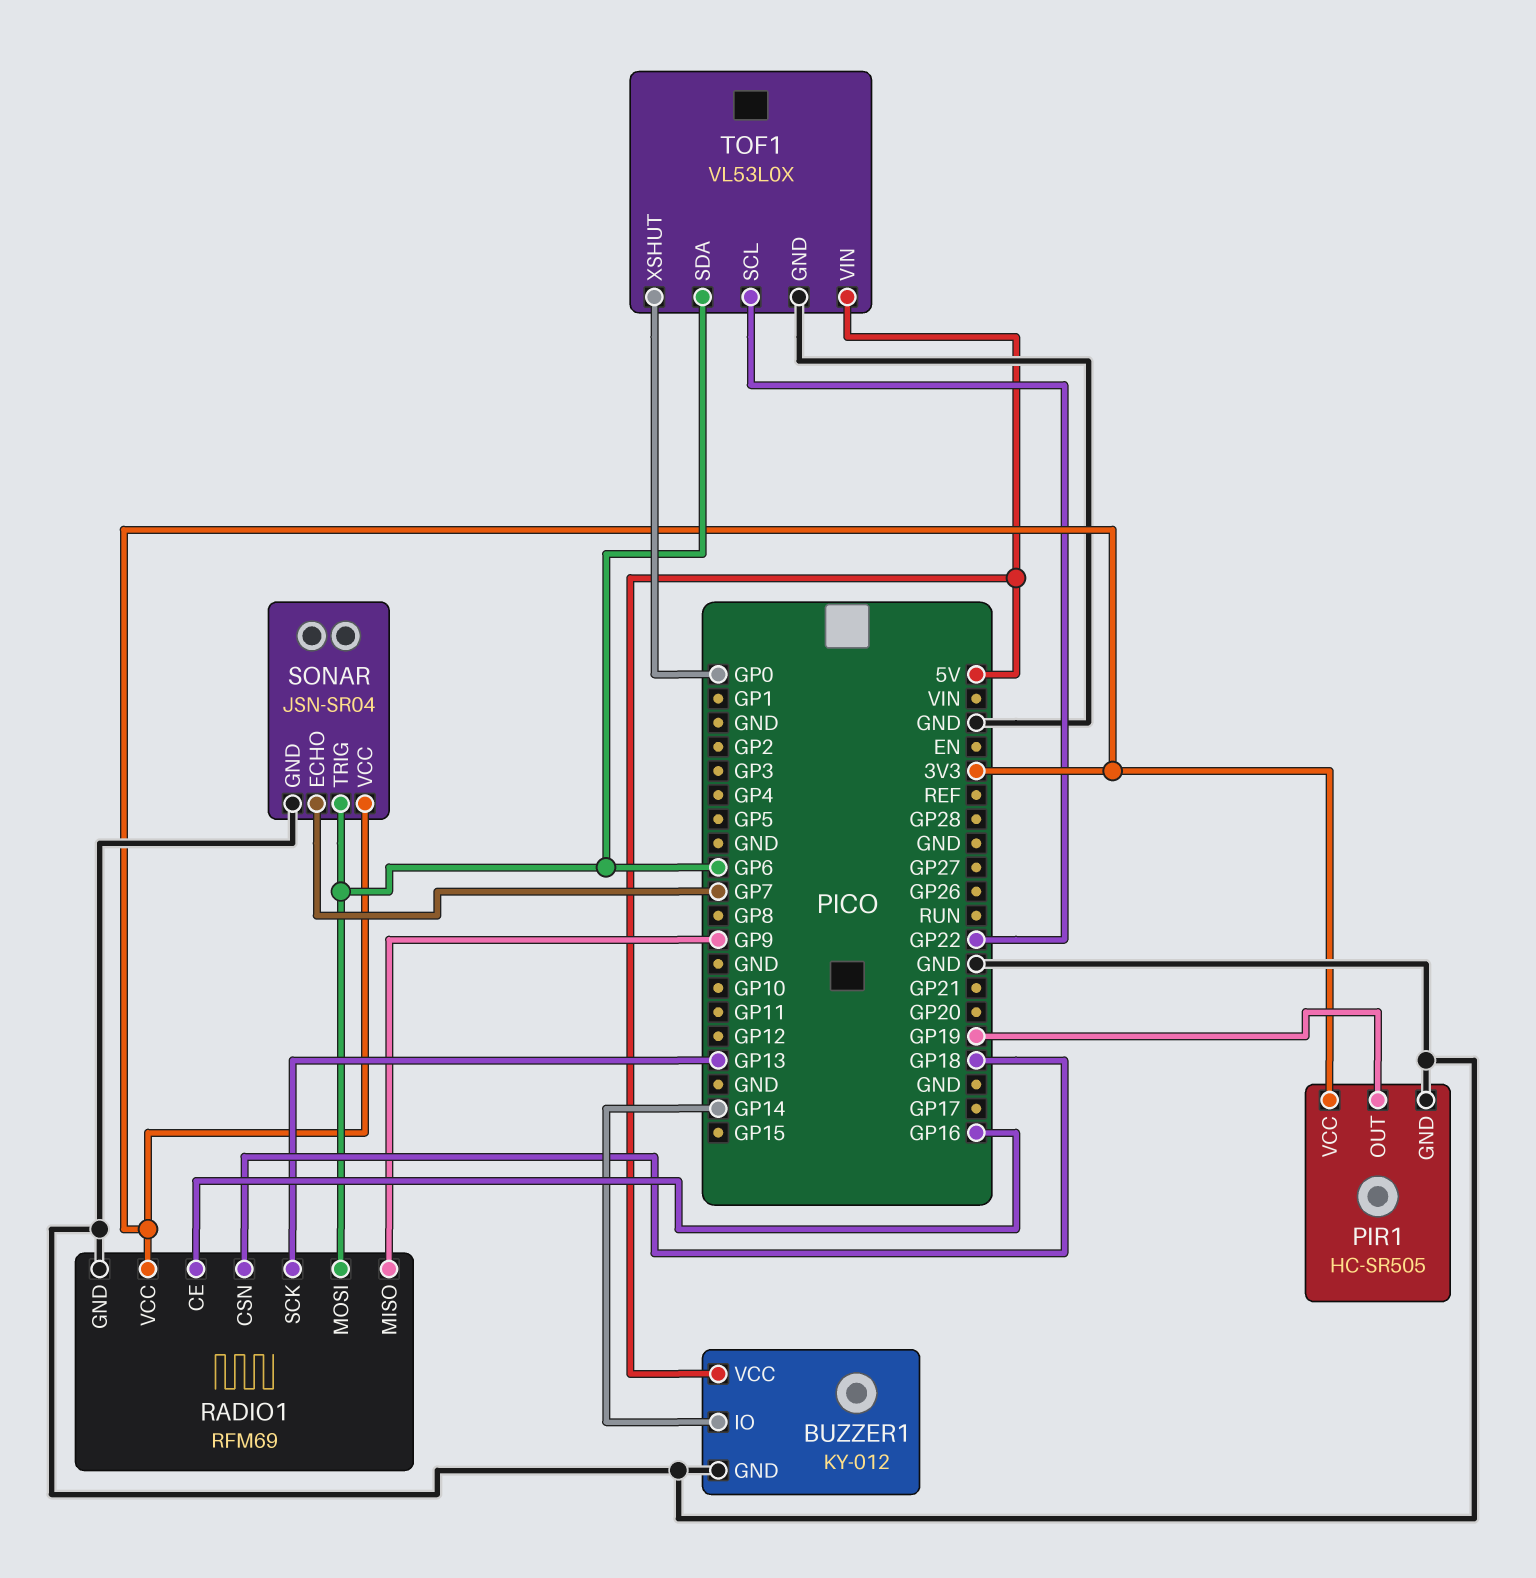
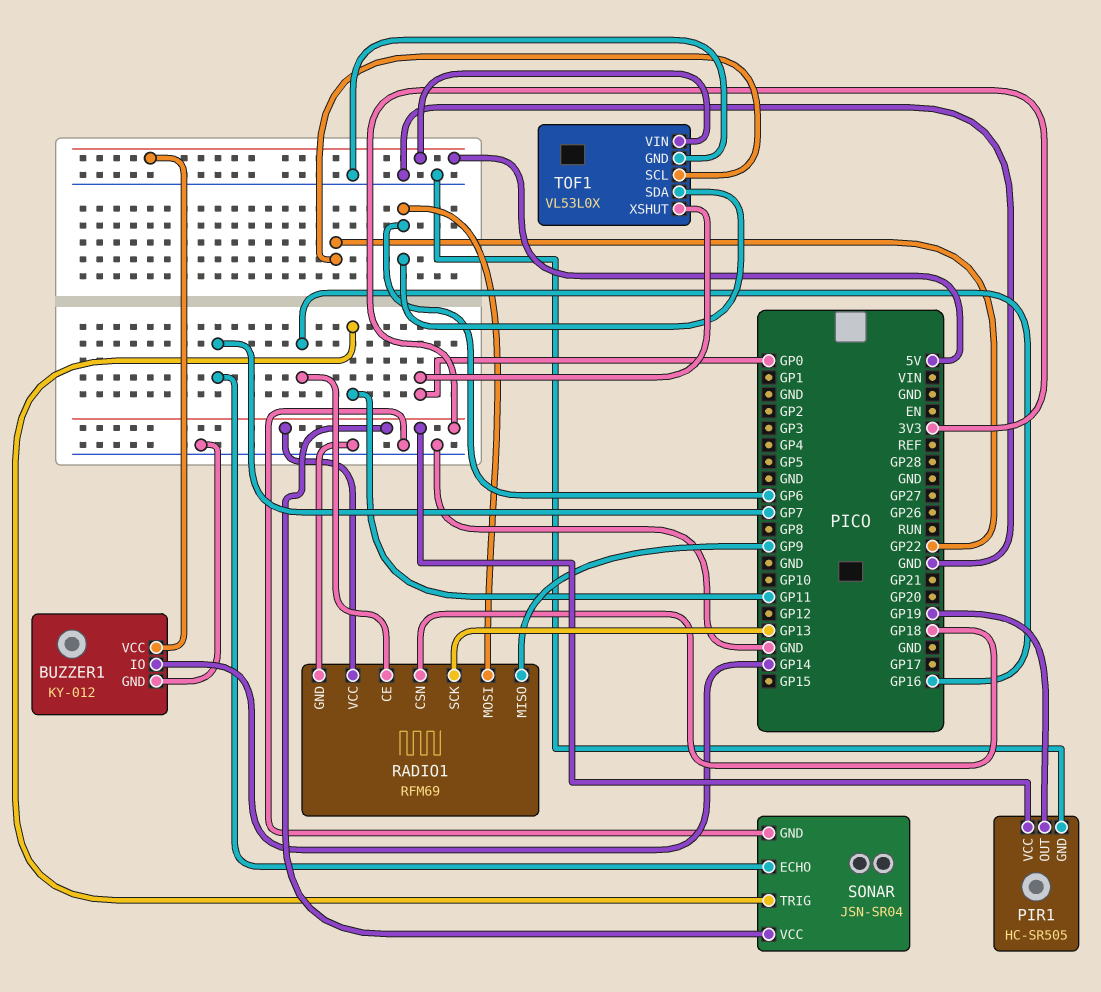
SONAR pin TRIG: GP6 -> GP11

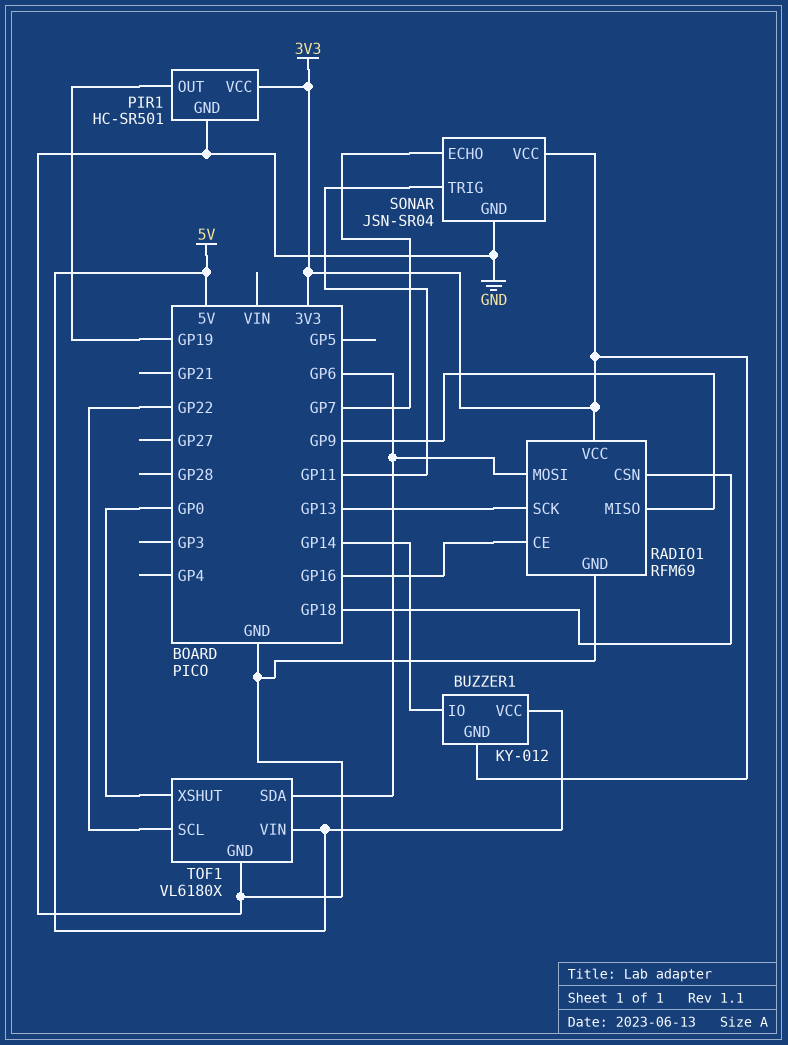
BUZZER1 pin GND: GND -> 3V3
PIR1: HC-SR505 -> HC-SR501
TOF1: VL53L0X -> VL6180X

